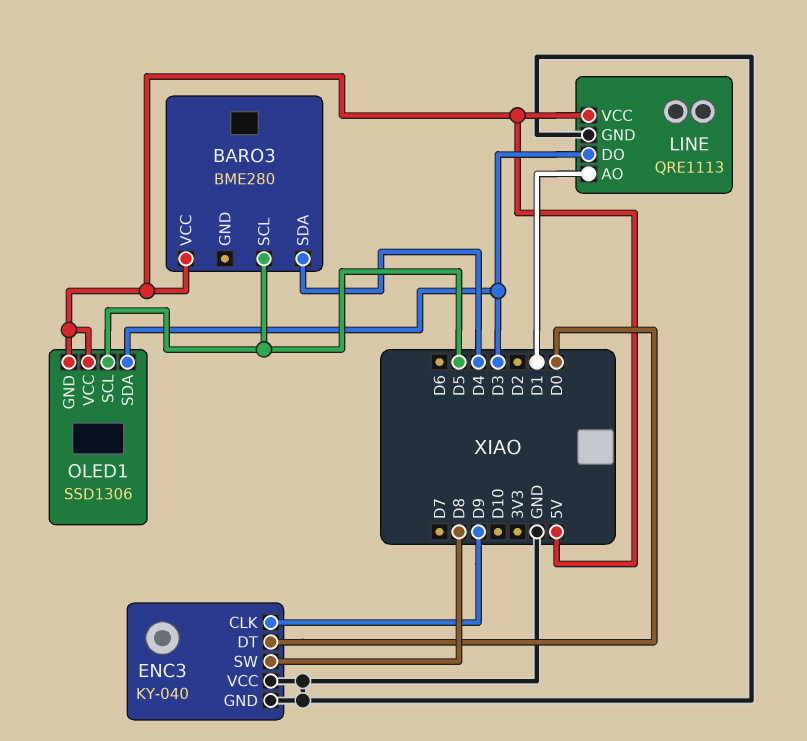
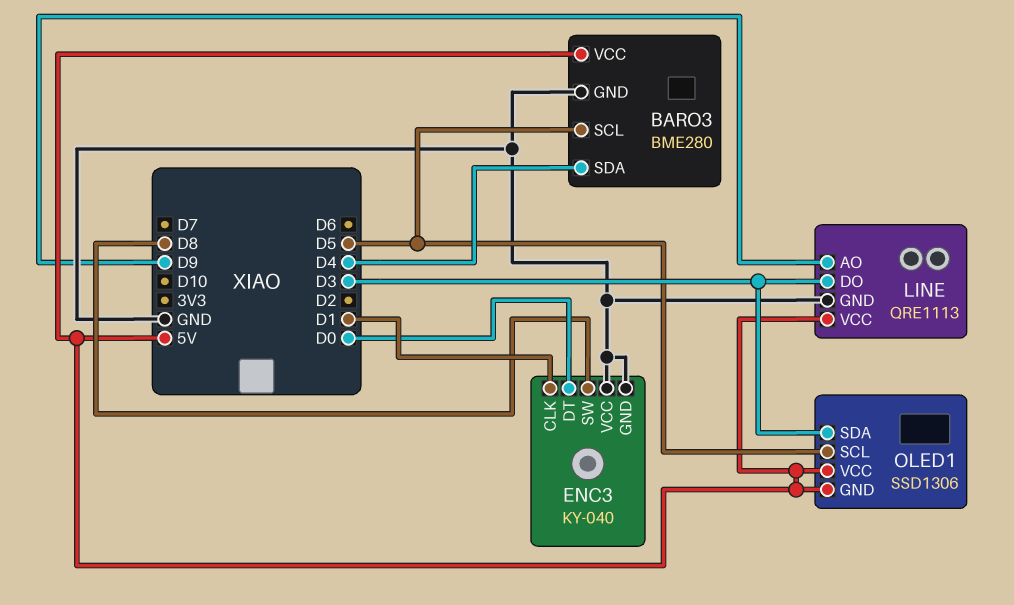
BARO3 pin GND: none -> GND
ENC3 pin CLK: D9 -> D1
LINE pin AO: D1 -> D9

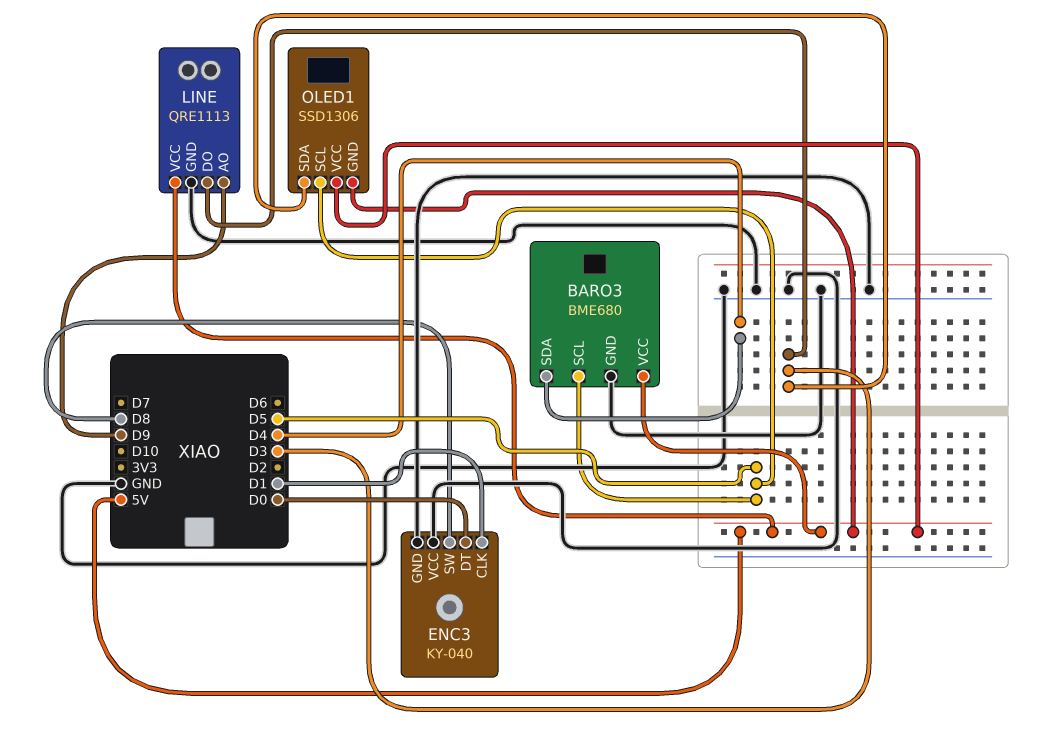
BARO3: BME280 -> BME680

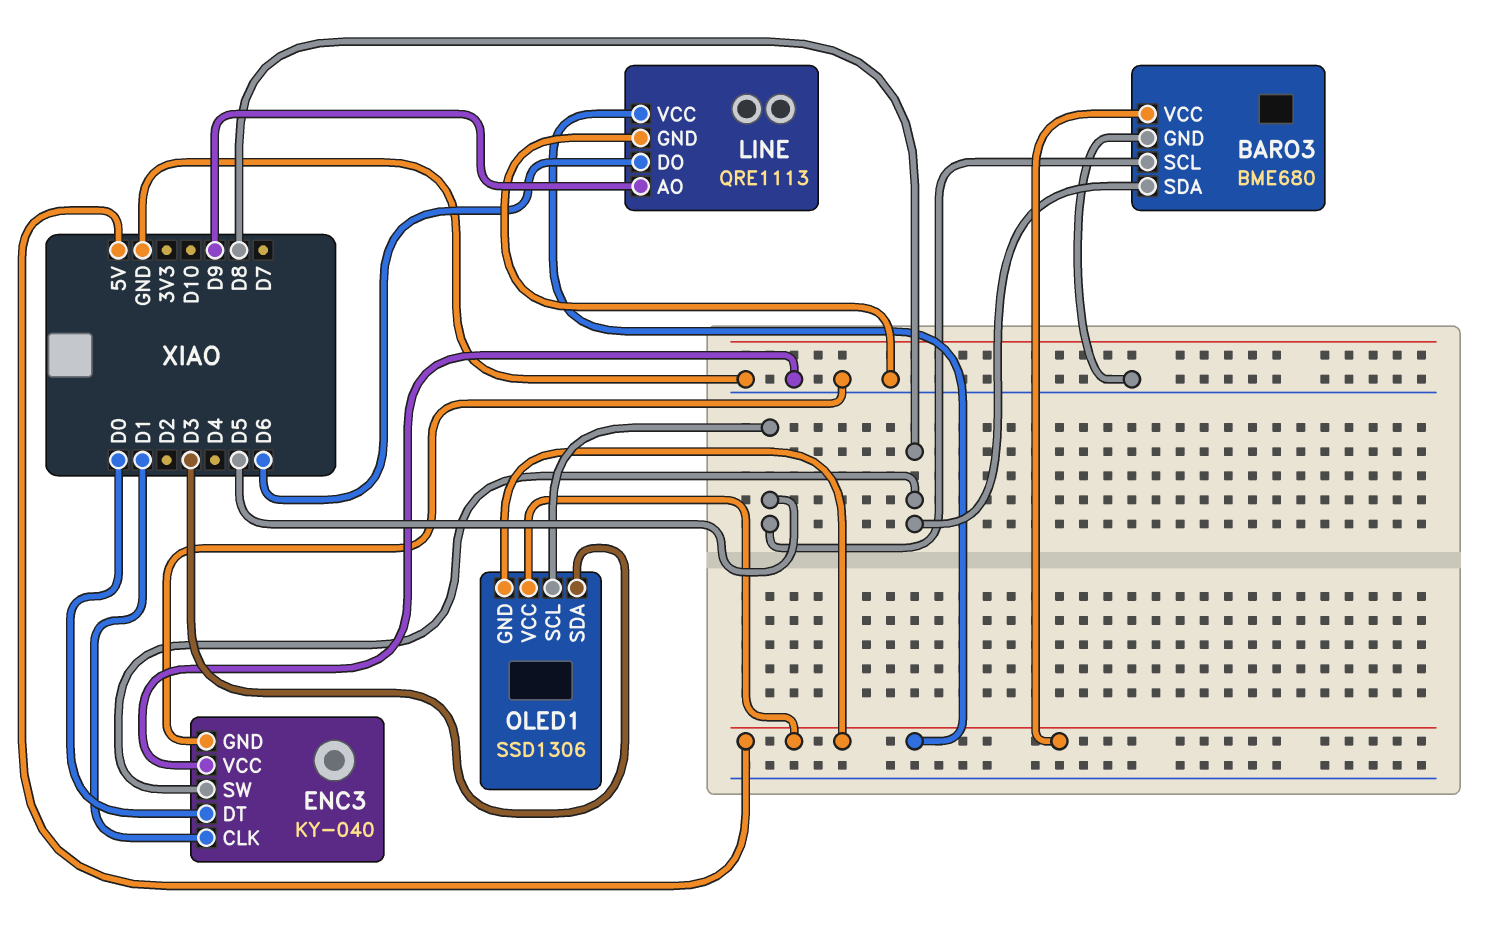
BARO3 pin SDA: D4 -> D8
LINE pin DO: D3 -> D6

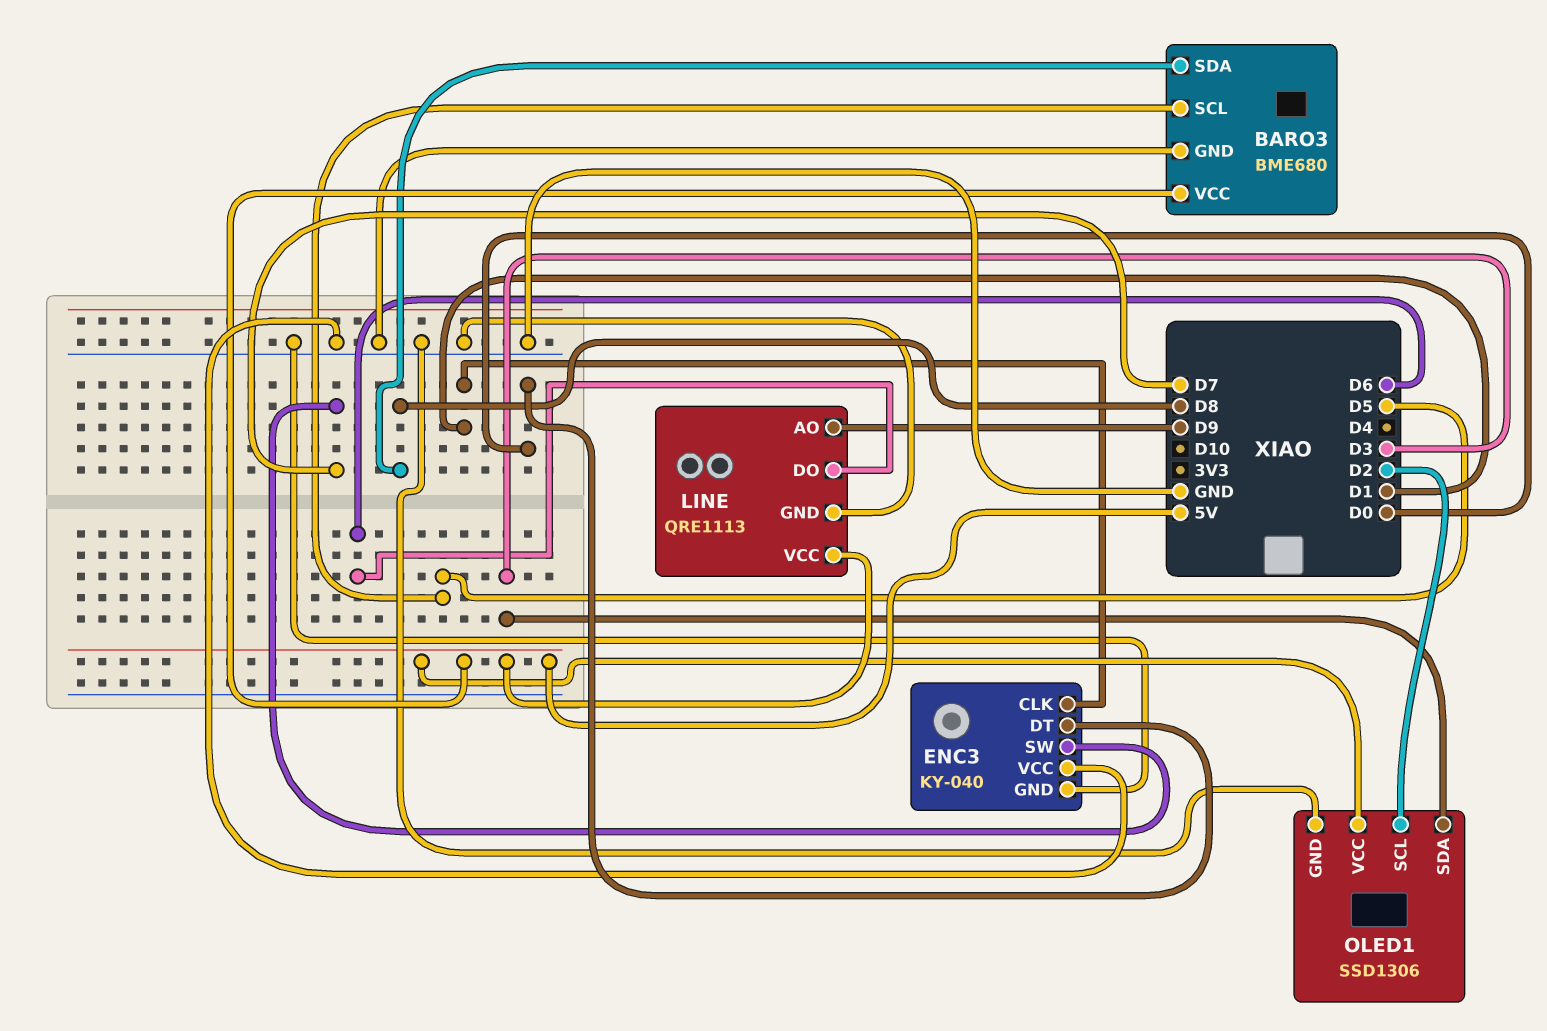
ENC3 pin SW: D8 -> D7
OLED1 pin GND: 5V -> GND
OLED1 pin SCL: D5 -> D2

